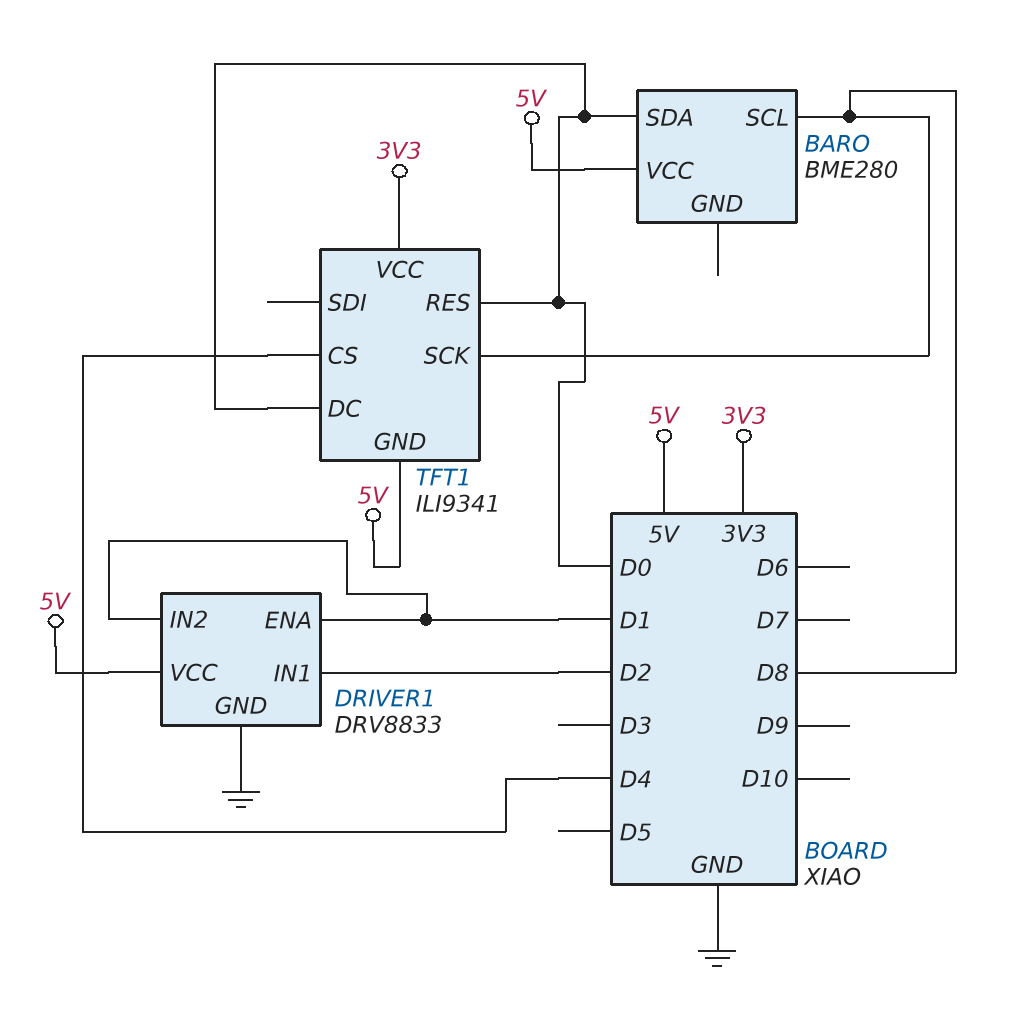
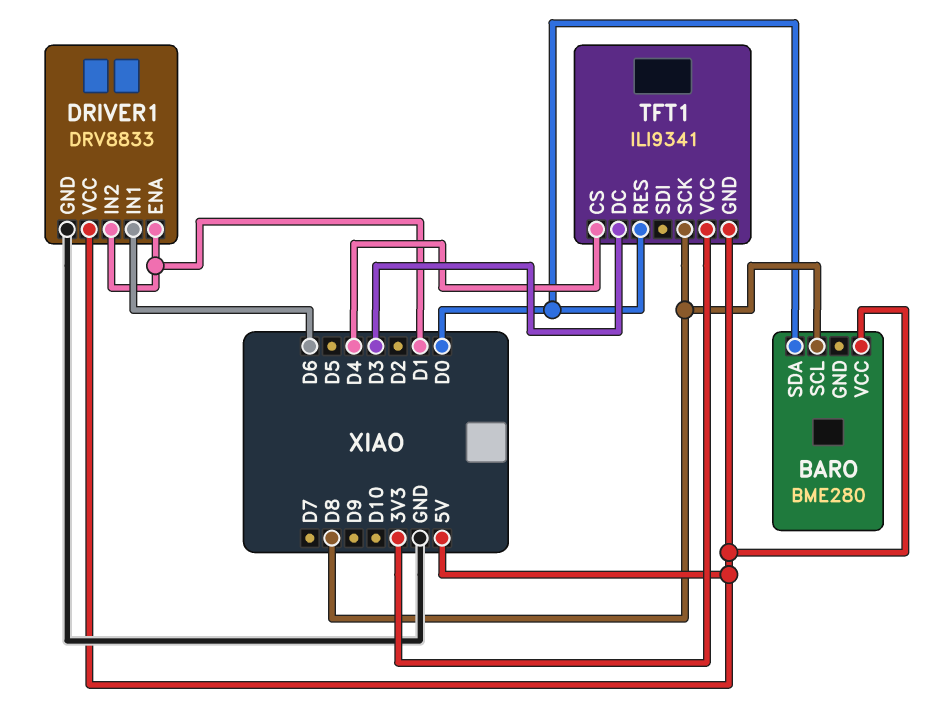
DRIVER1 pin IN1: D2 -> D6
TFT1 pin DC: D0 -> D3

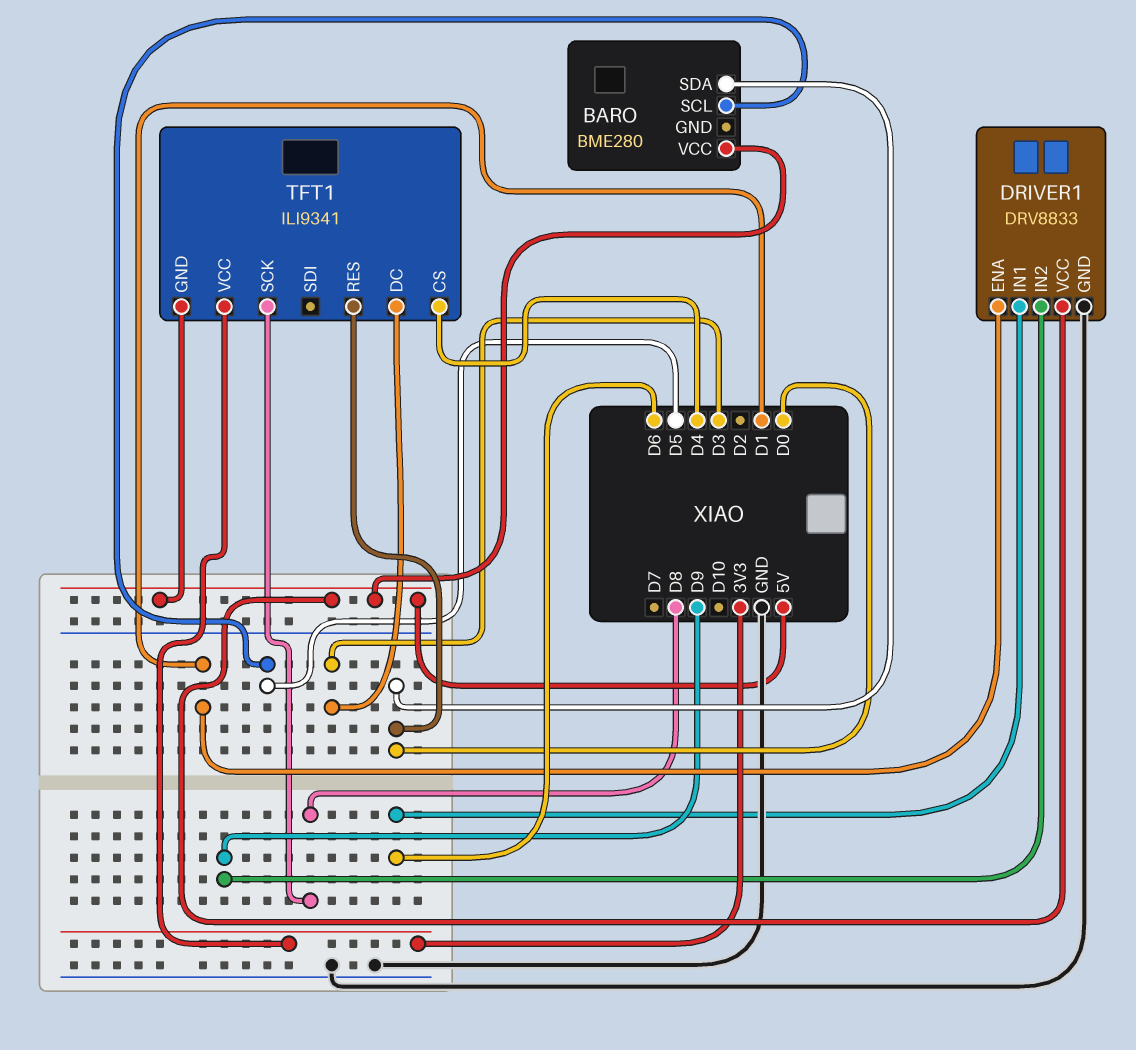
BARO pin SCL: D8 -> D5
DRIVER1 pin IN2: D1 -> D9

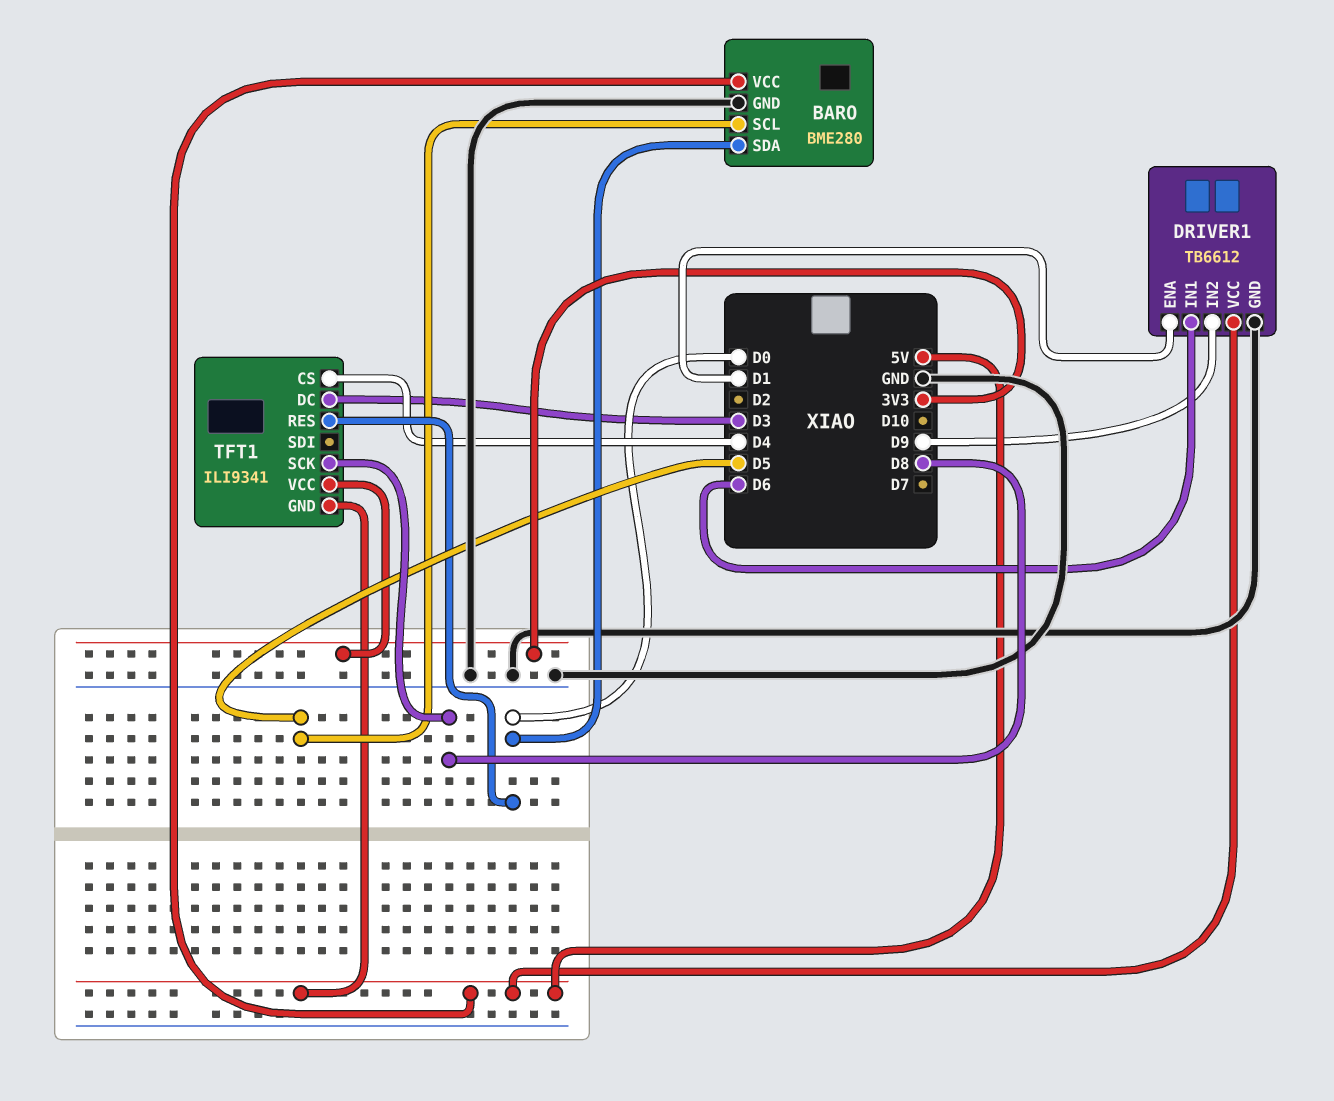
BARO pin GND: none -> GND
DRIVER1: DRV8833 -> TB6612

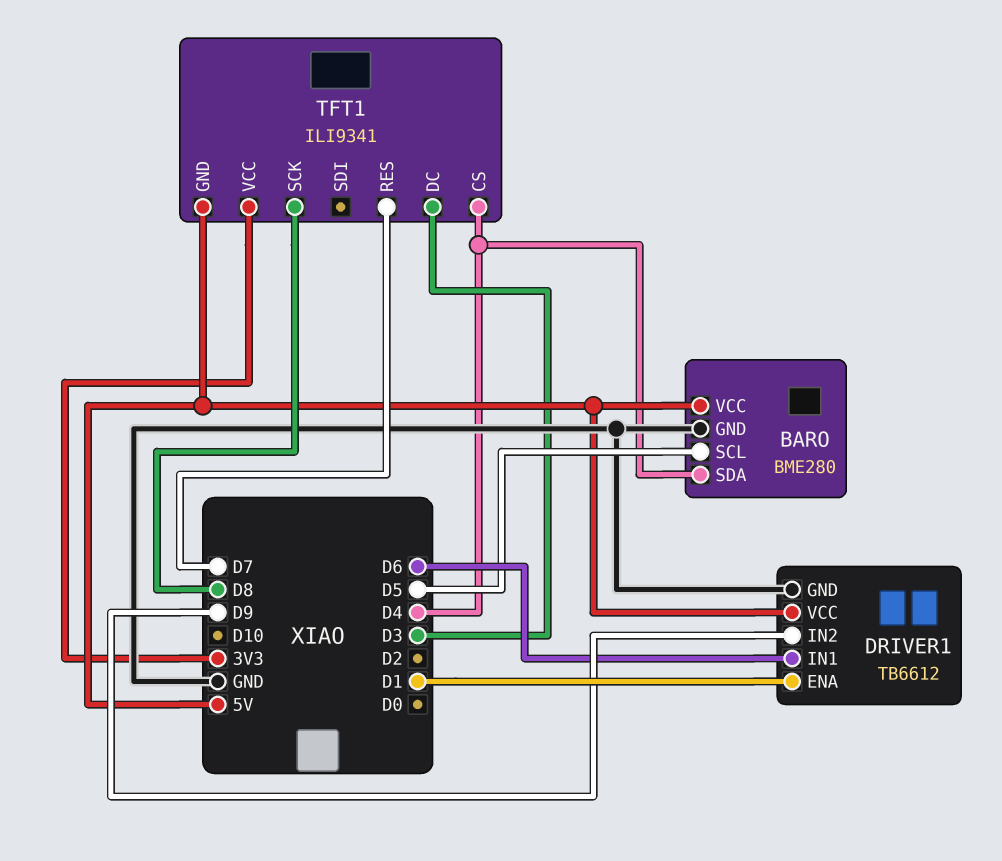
BARO pin SDA: D0 -> D4
TFT1 pin RES: D0 -> D7

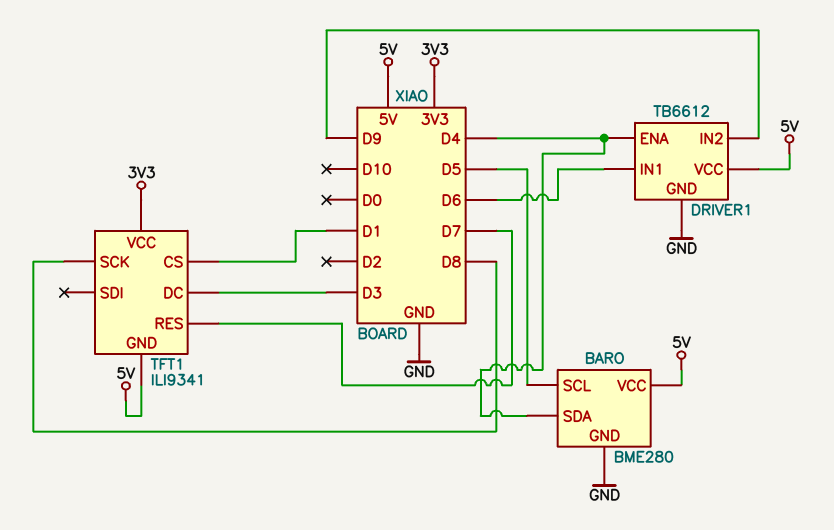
DRIVER1 pin ENA: D1 -> D4
TFT1 pin CS: D4 -> D1

